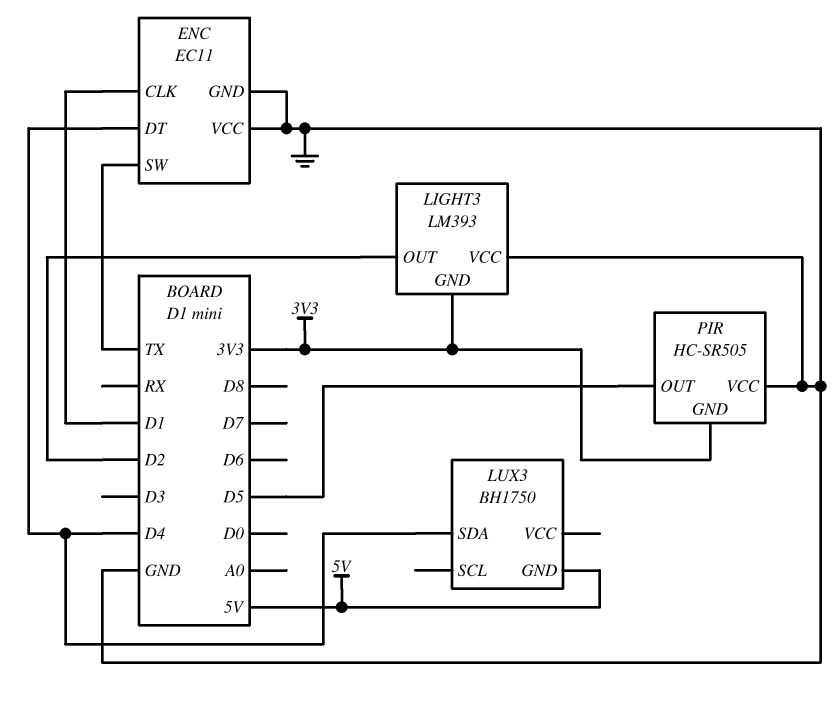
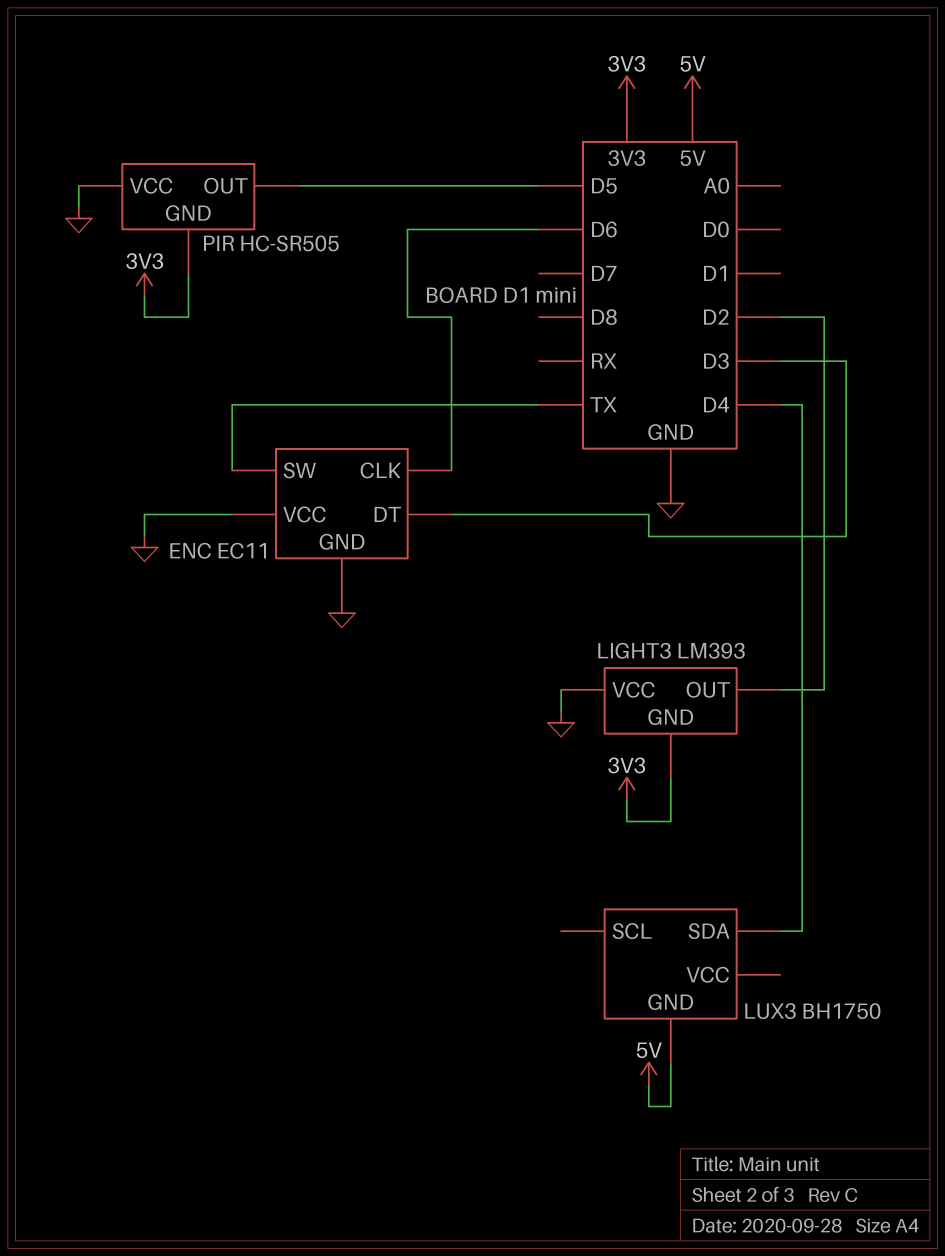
ENC pin CLK: D1 -> D6
ENC pin DT: D4 -> D3

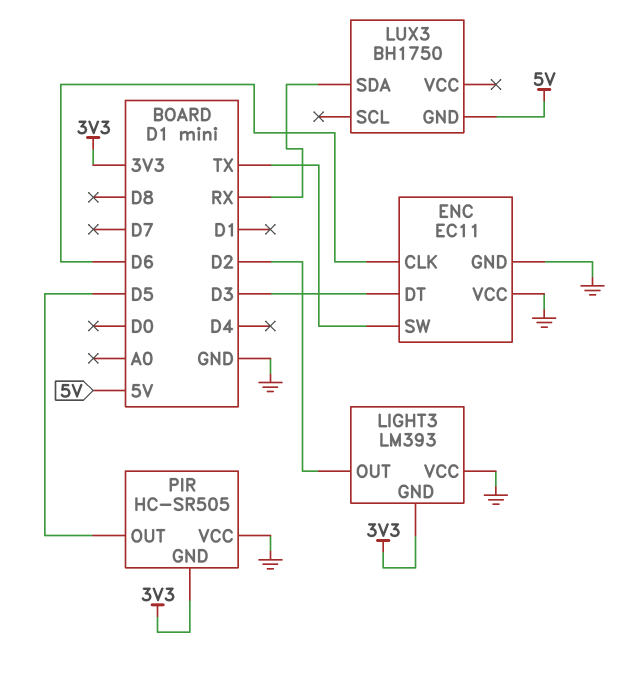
LUX3 pin SDA: D4 -> RX

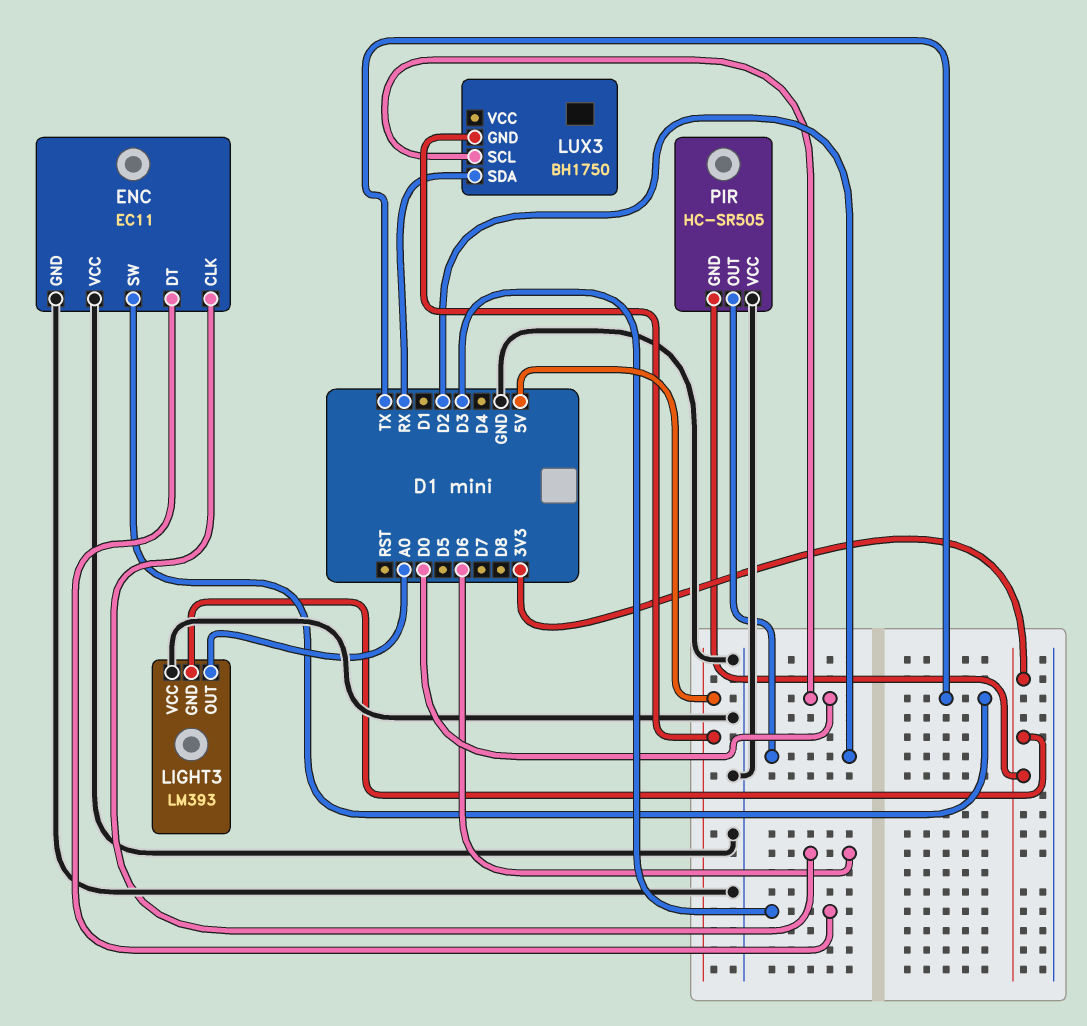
LIGHT3 pin OUT: D2 -> A0
LUX3 pin SCL: none -> D0
PIR pin OUT: D5 -> D2

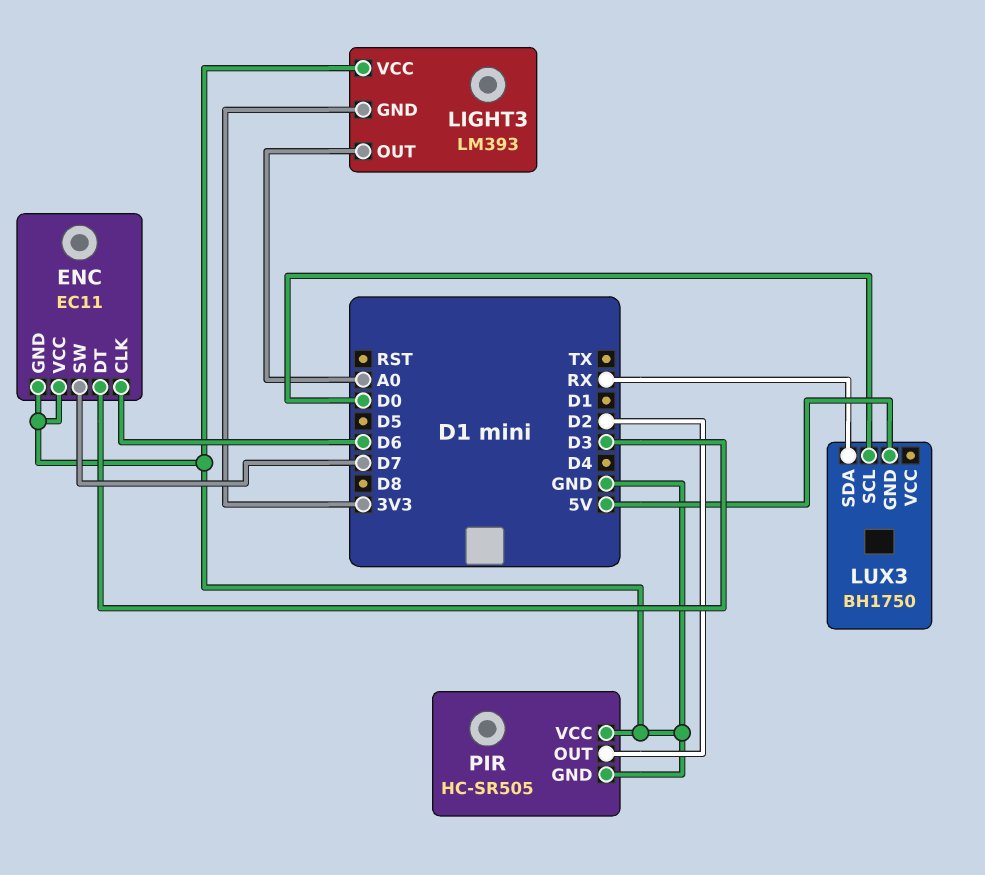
ENC pin SW: TX -> D7
PIR pin GND: 3V3 -> GND

